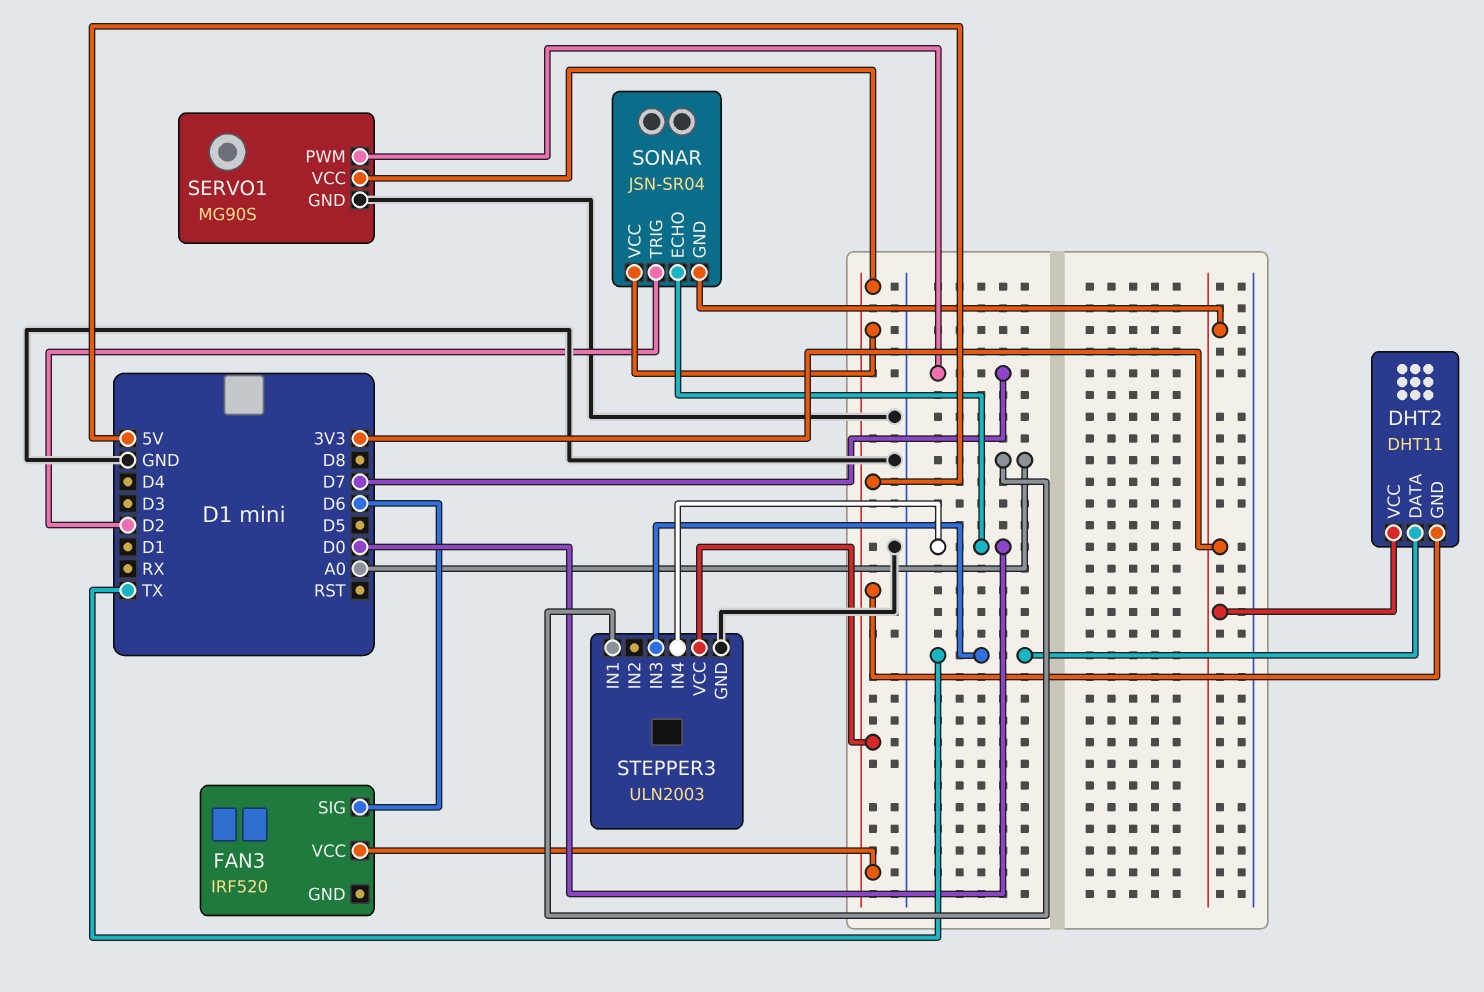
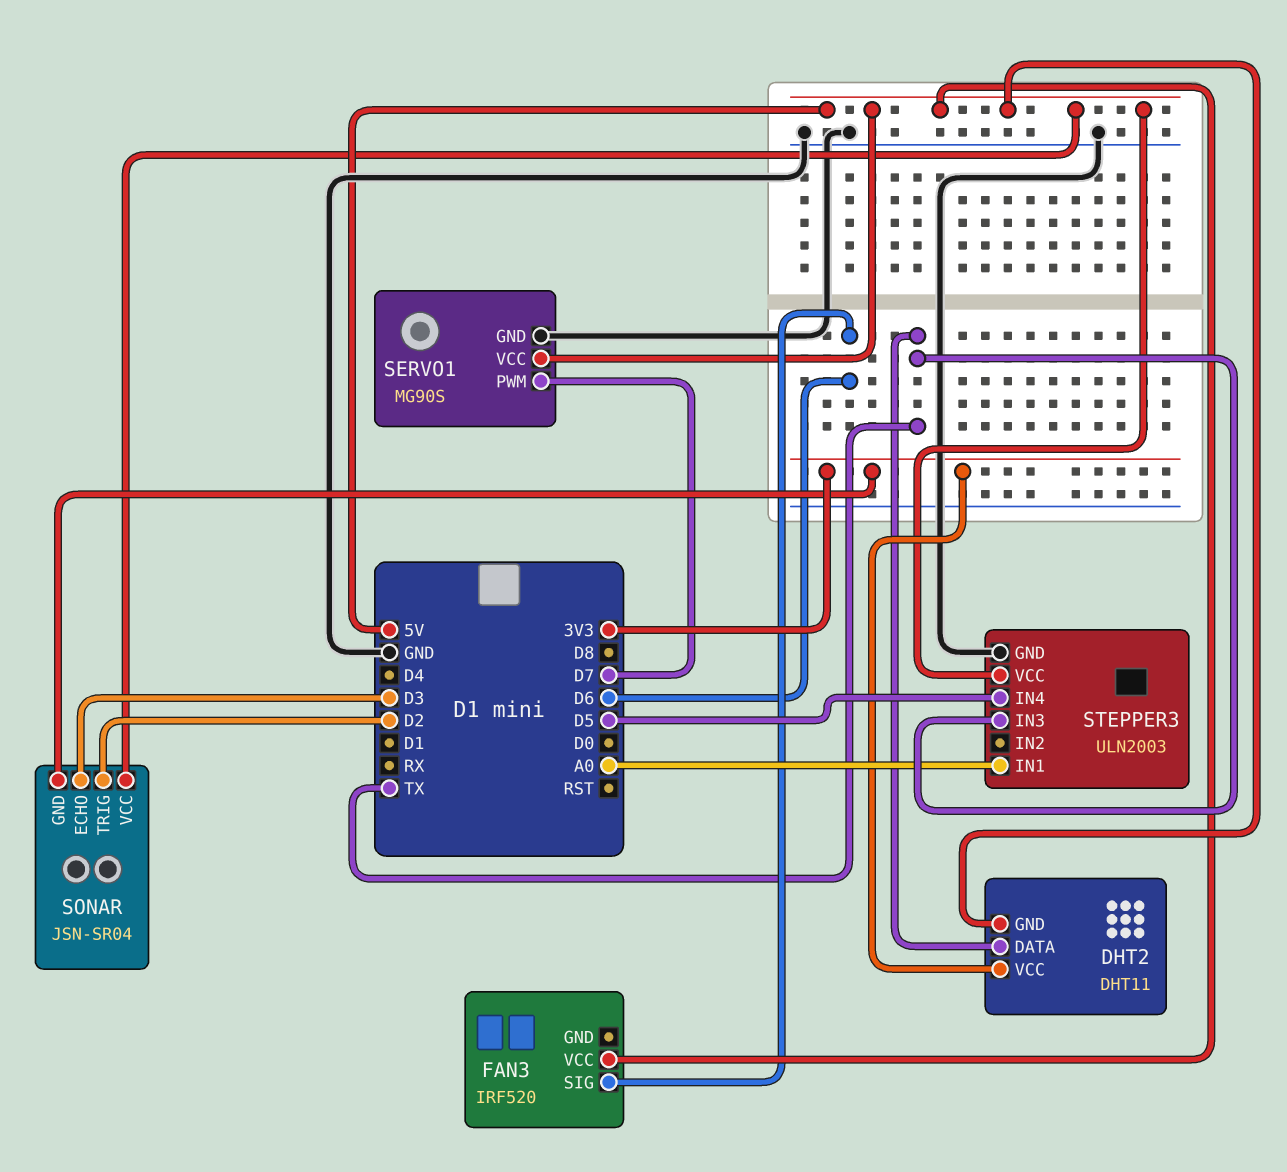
SONAR pin ECHO: D0 -> D3
STEPPER3 pin IN4: D0 -> D5

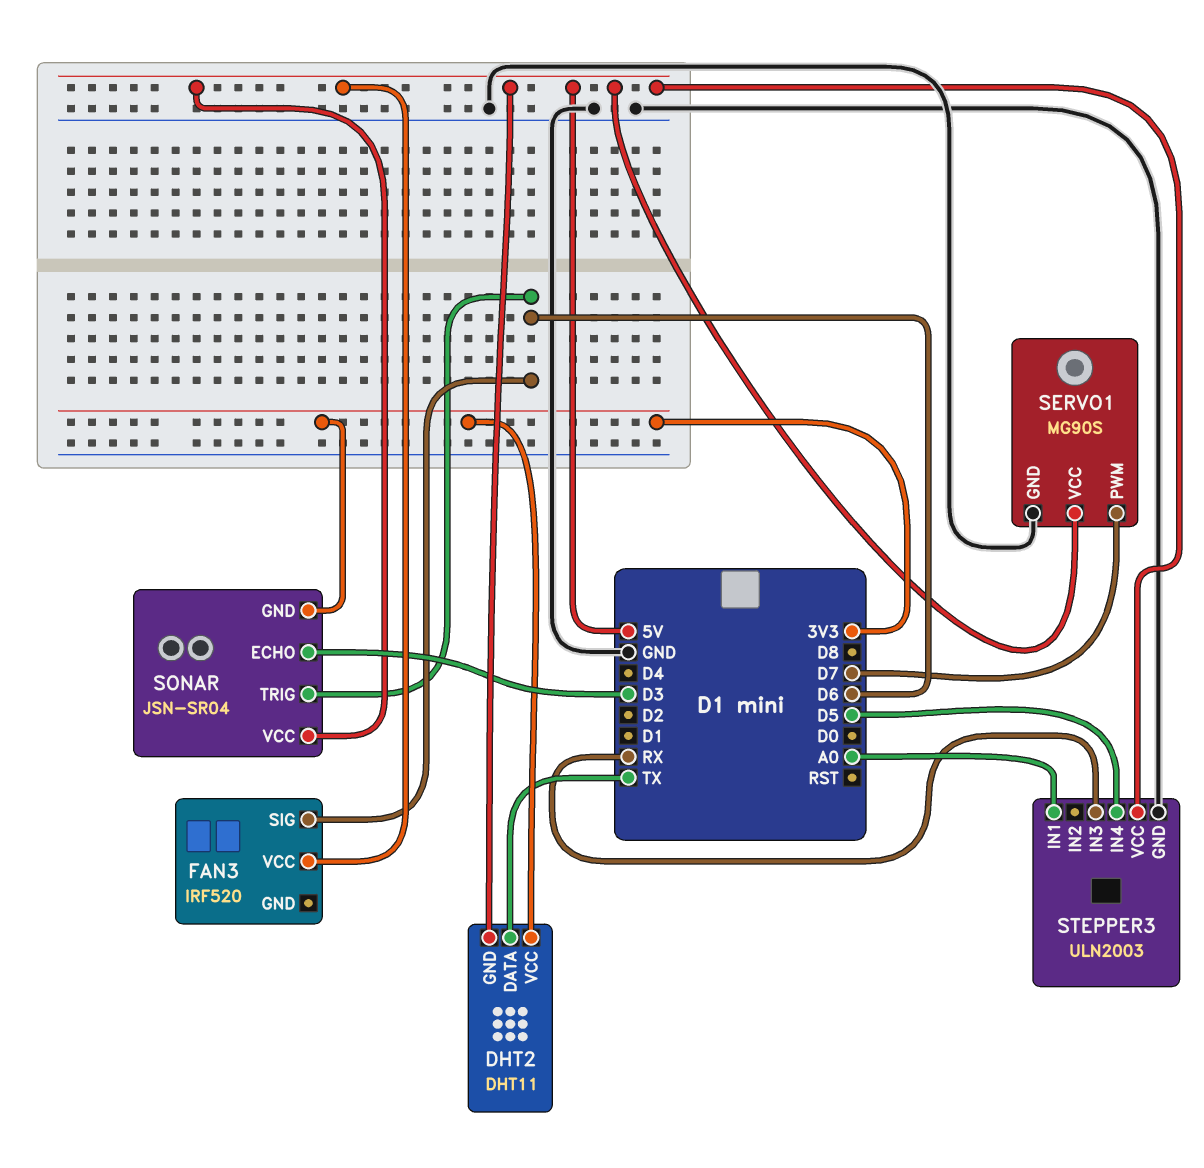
SONAR pin TRIG: D2 -> D6
STEPPER3 pin IN3: TX -> RX

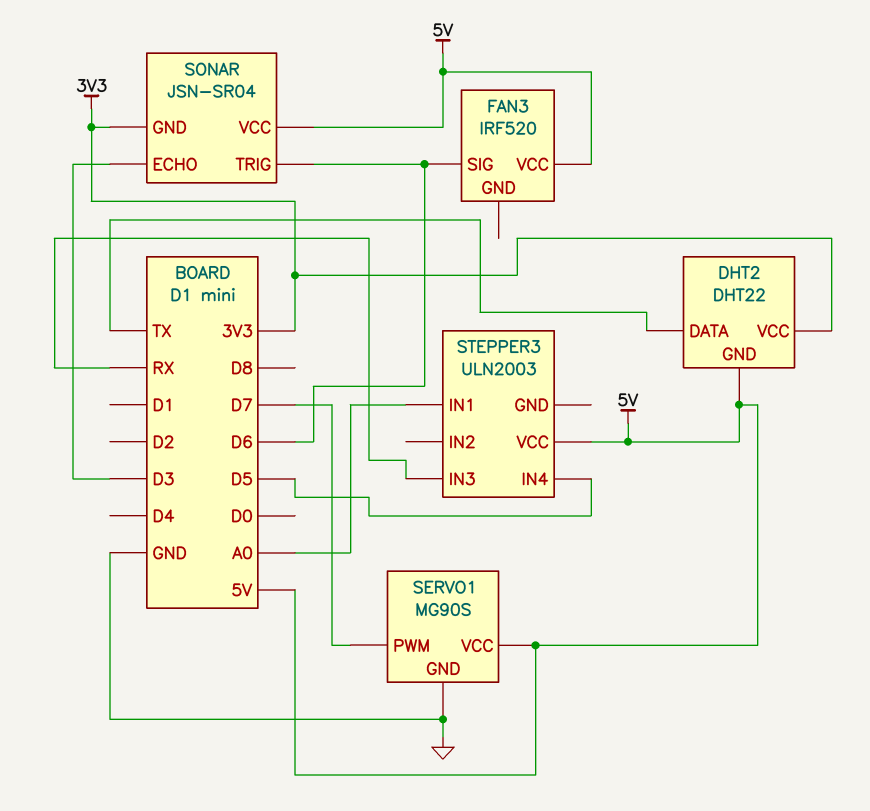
DHT2: DHT11 -> DHT22
STEPPER3 pin GND: GND -> none

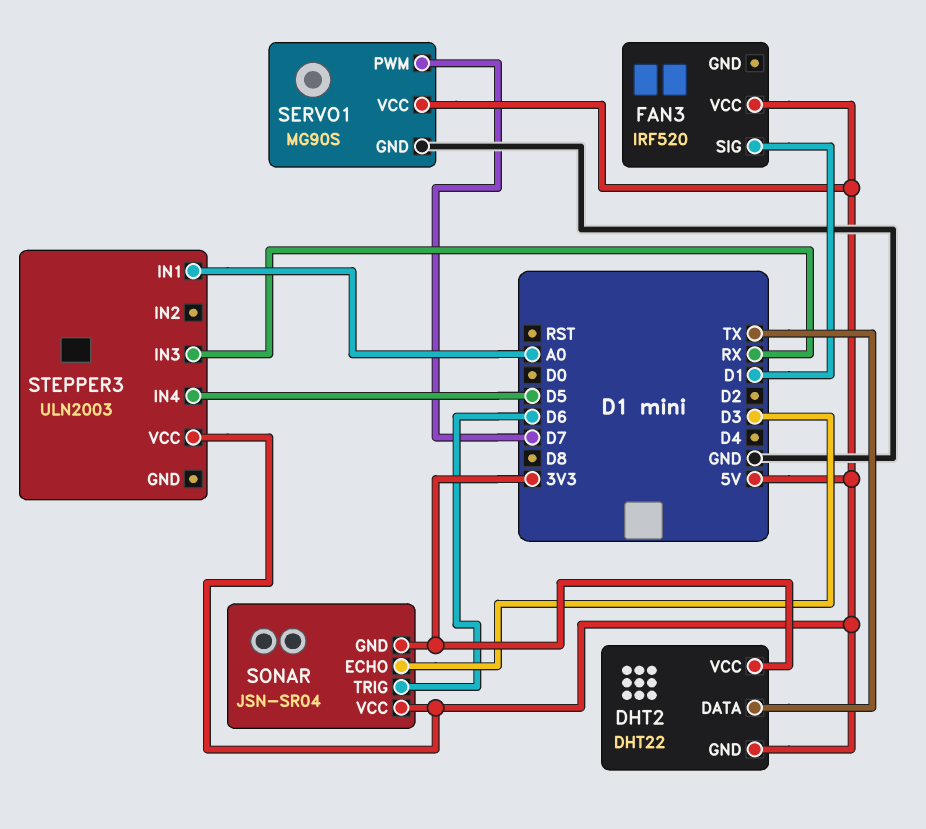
FAN3 pin SIG: D6 -> D1

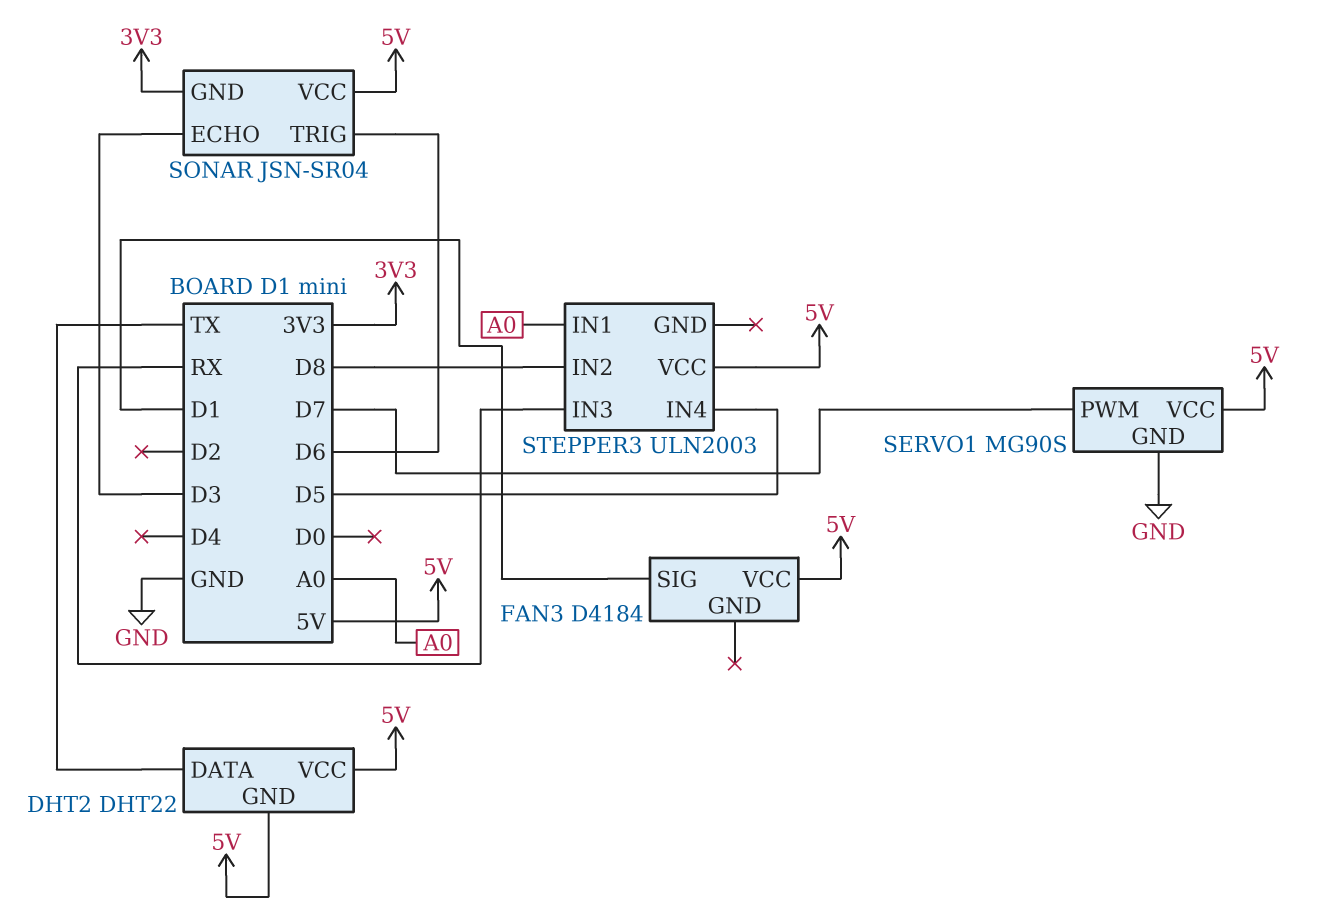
DHT2 pin VCC: 3V3 -> 5V
FAN3: IRF520 -> D4184
STEPPER3 pin IN2: none -> D8

